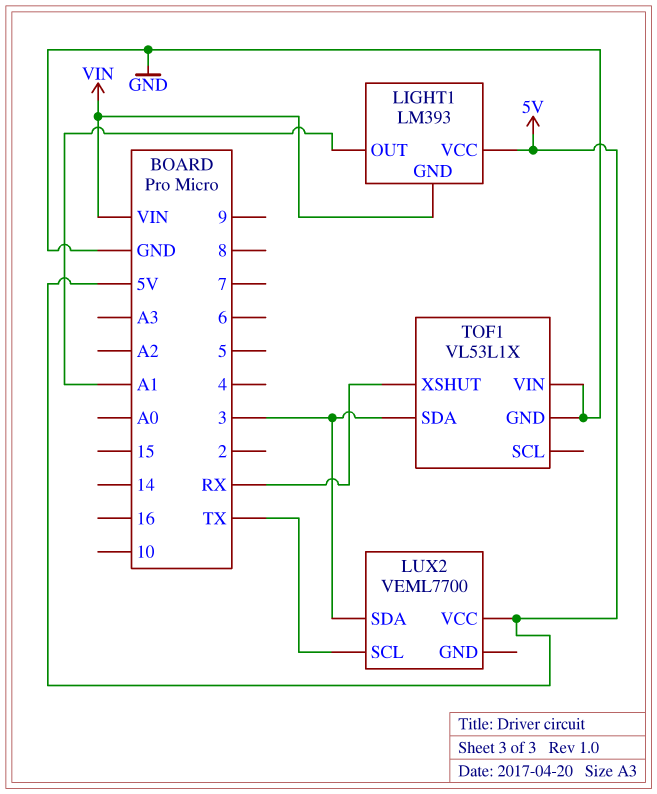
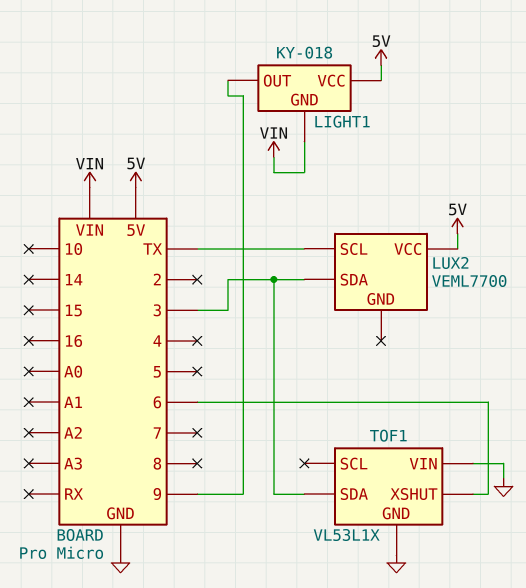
LIGHT1: LM393 -> KY-018
LIGHT1 pin OUT: A1 -> 9
TOF1 pin XSHUT: RX -> 6

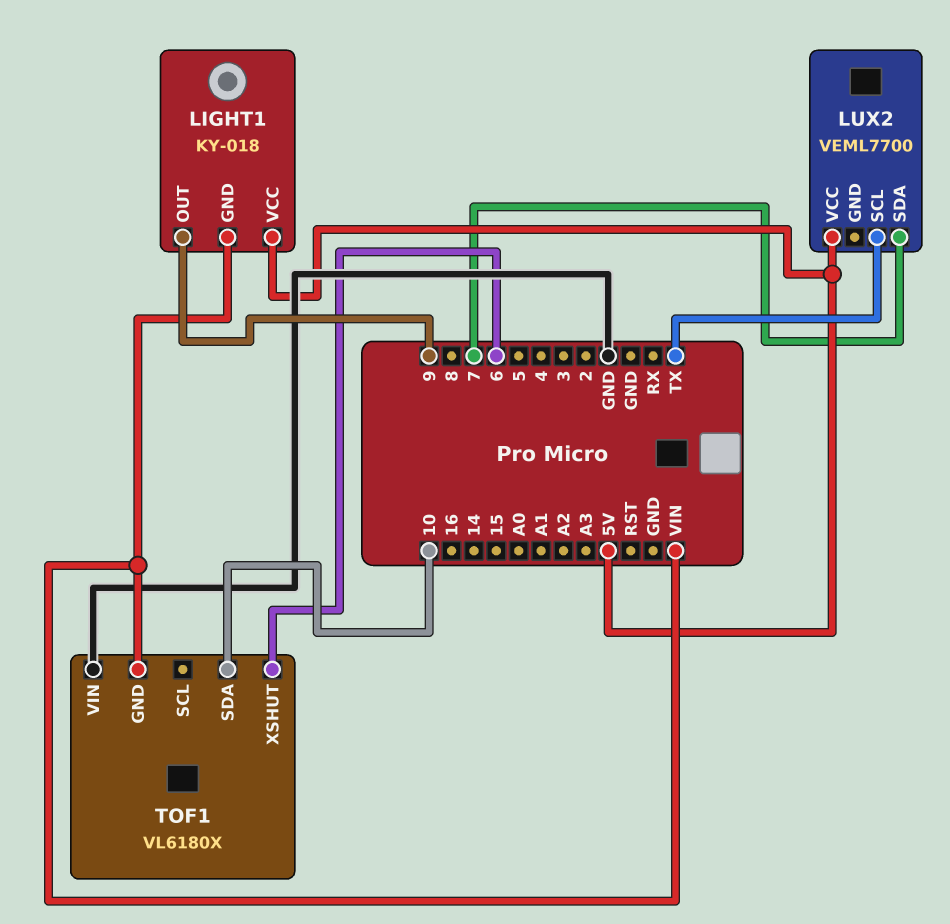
LUX2 pin SDA: 3 -> 7
TOF1: VL53L1X -> VL6180X
TOF1 pin GND: GND -> VIN
TOF1 pin SDA: 3 -> 10

